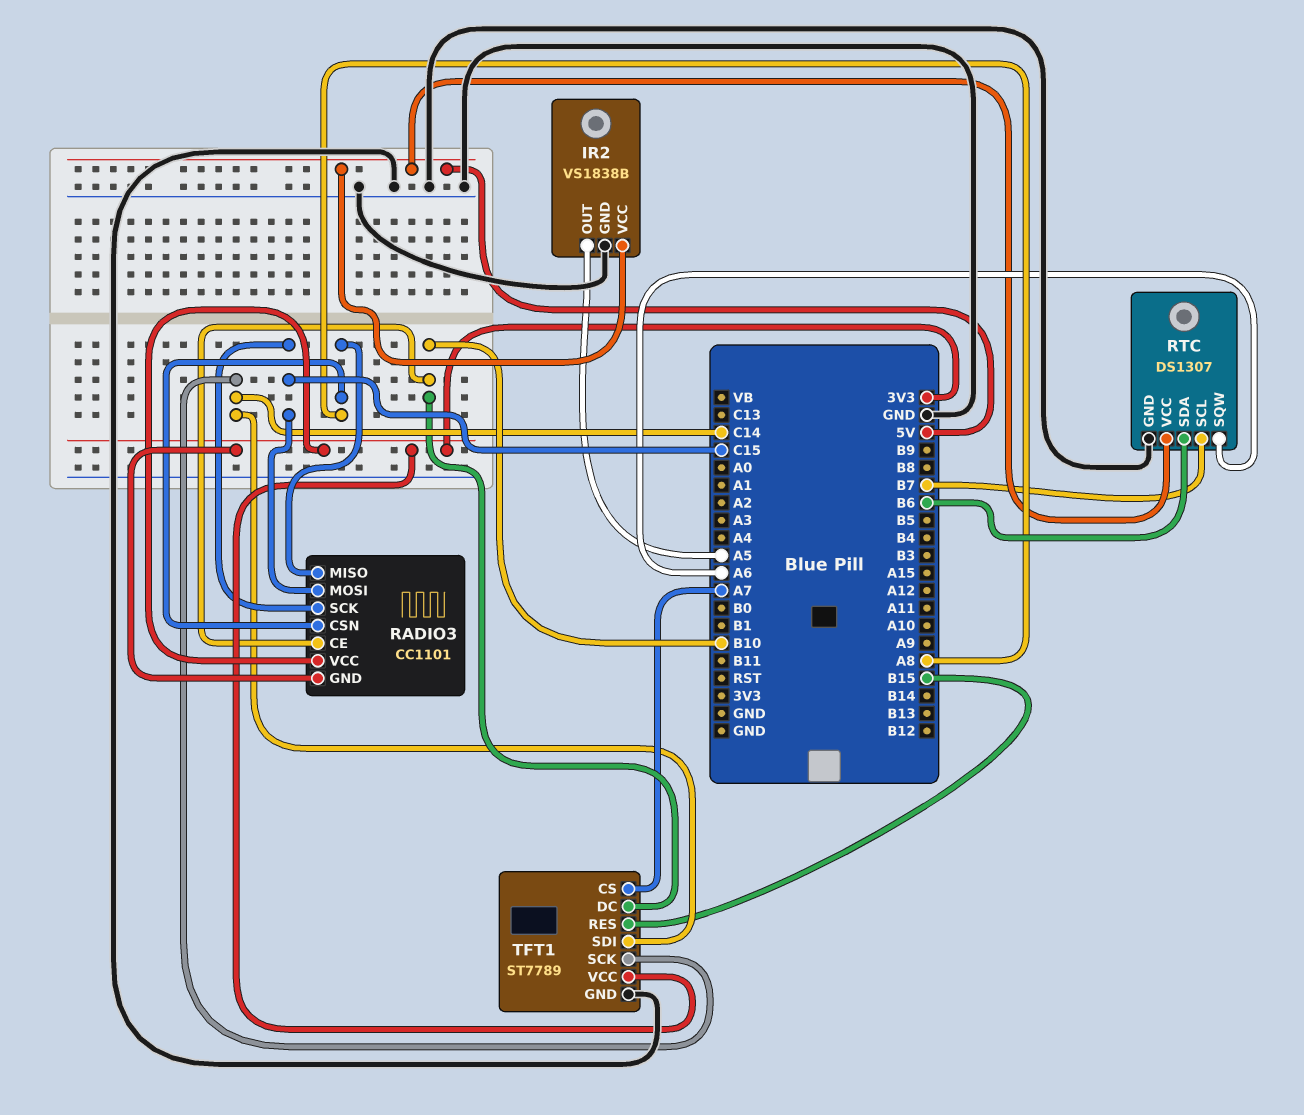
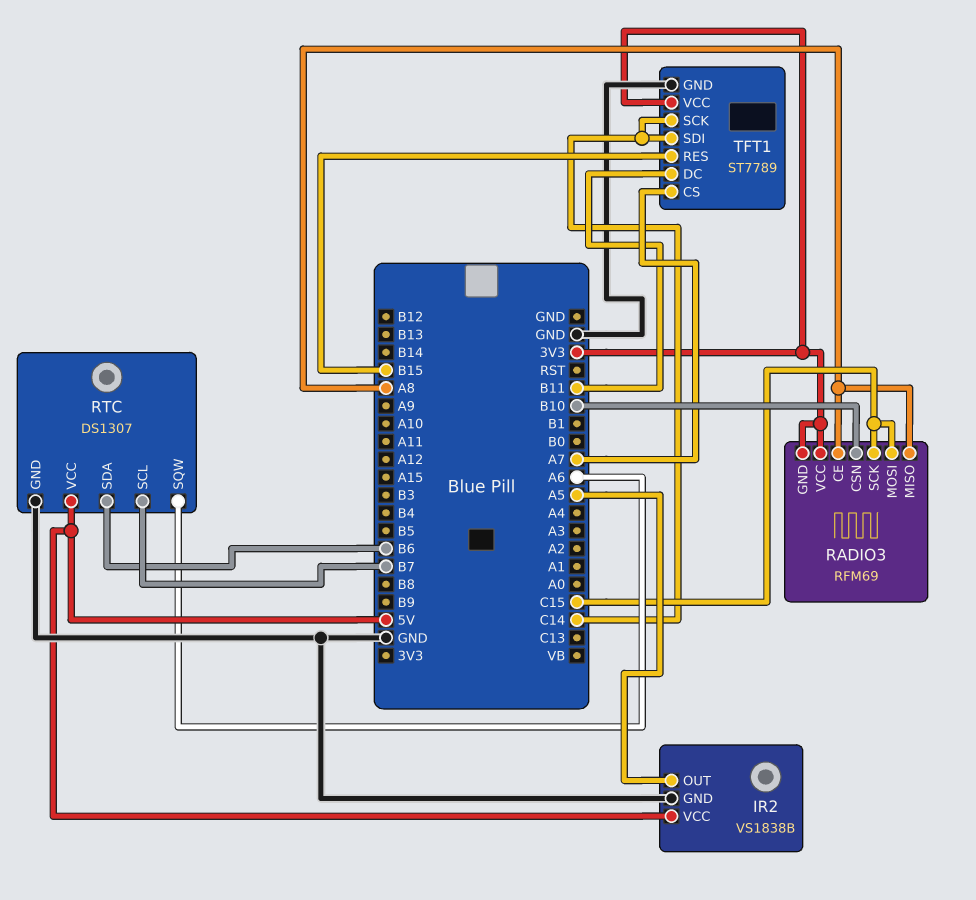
RADIO3: CC1101 -> RFM69
RADIO3 pin CE: B10 -> A8
RADIO3 pin CSN: A8 -> B10
TFT1 pin DC: B10 -> B11

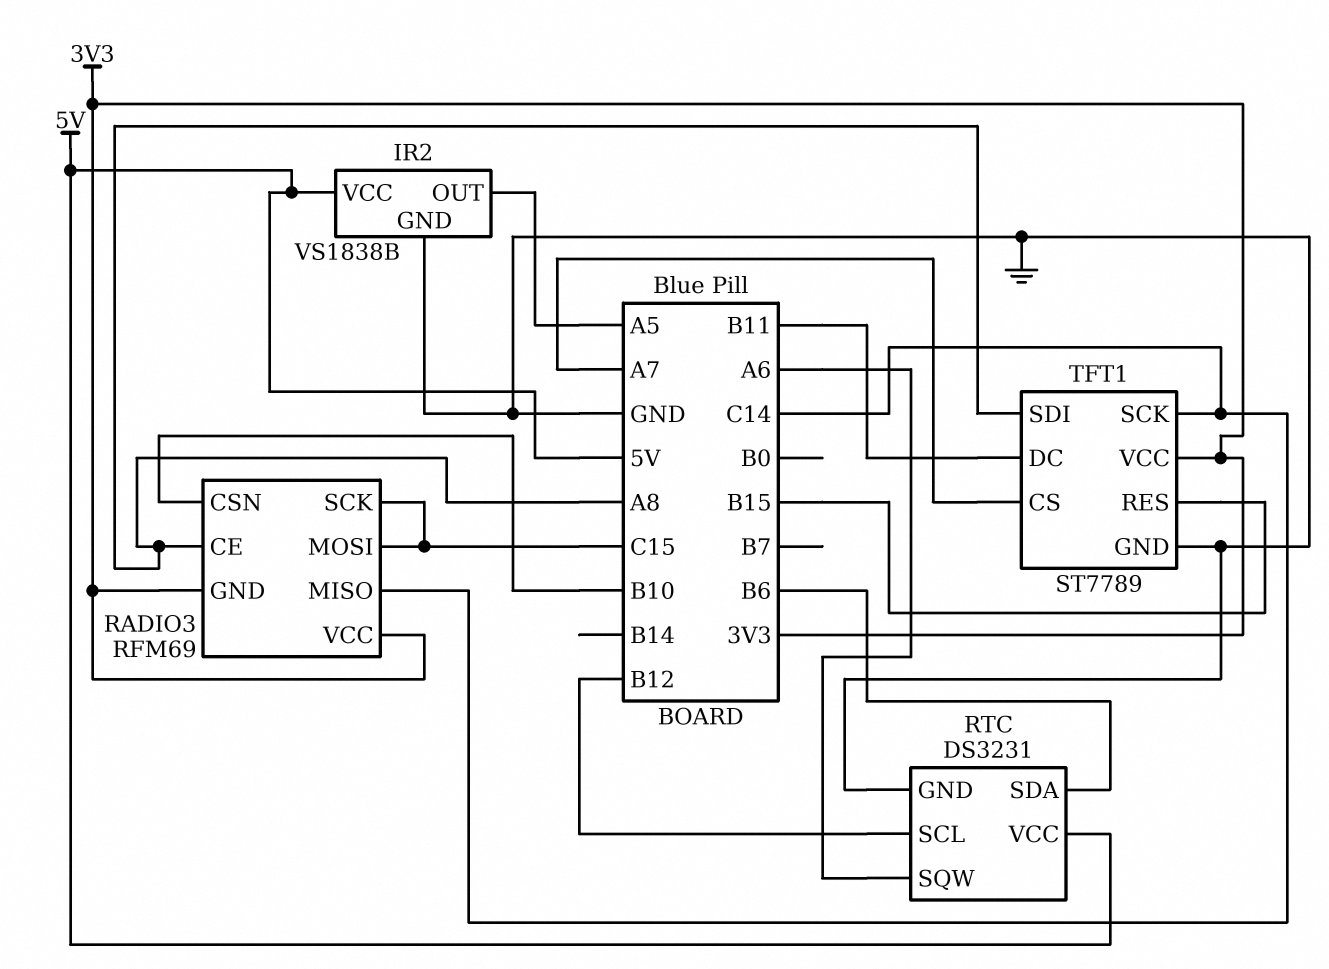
RADIO3 pin MISO: A8 -> C14
RTC: DS1307 -> DS3231
RTC pin SCL: B7 -> B12
TFT1 pin SDI: C14 -> A8

